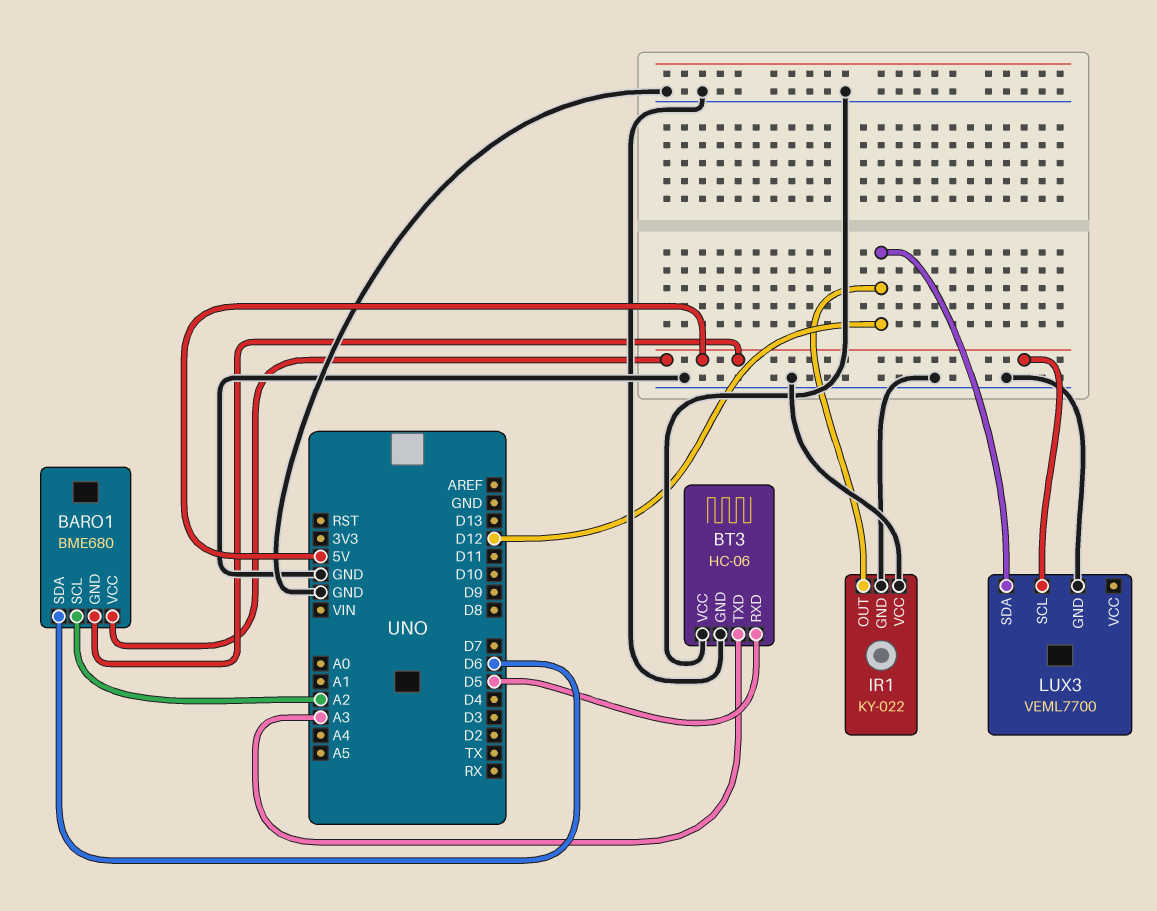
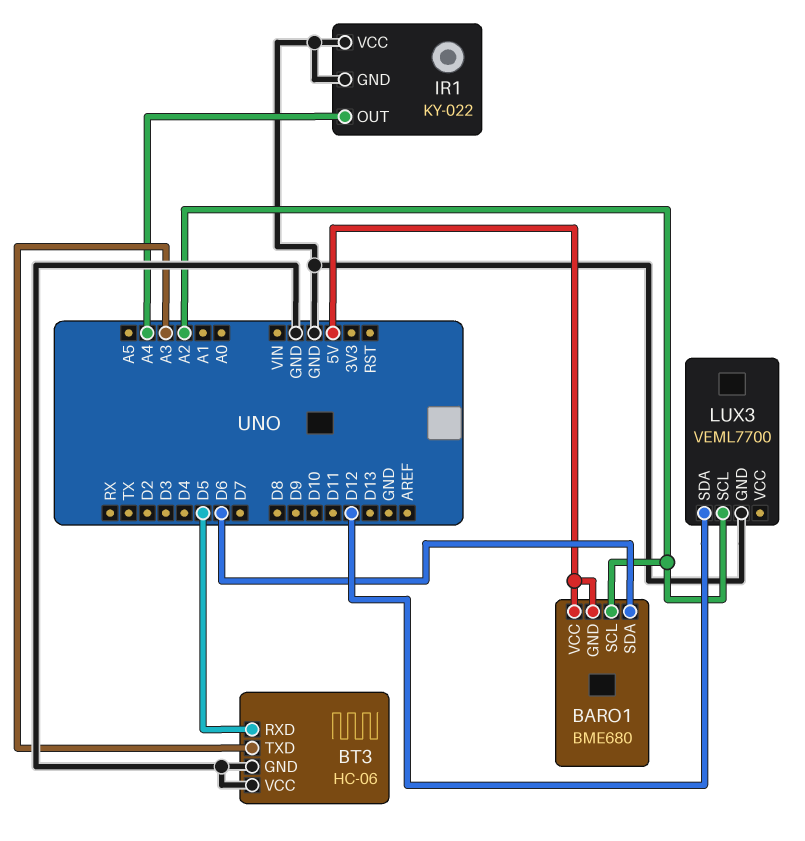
IR1 pin OUT: D12 -> A4
LUX3 pin SCL: 5V -> A2

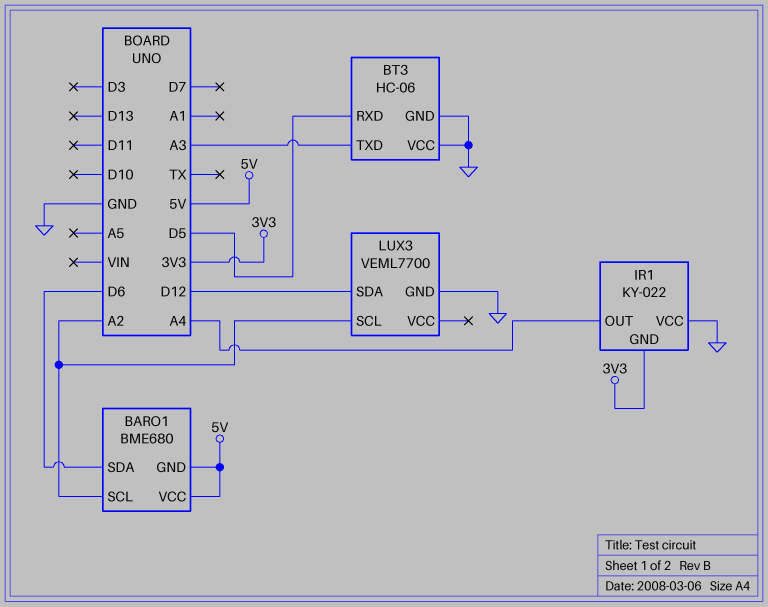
IR1 pin GND: GND -> 3V3

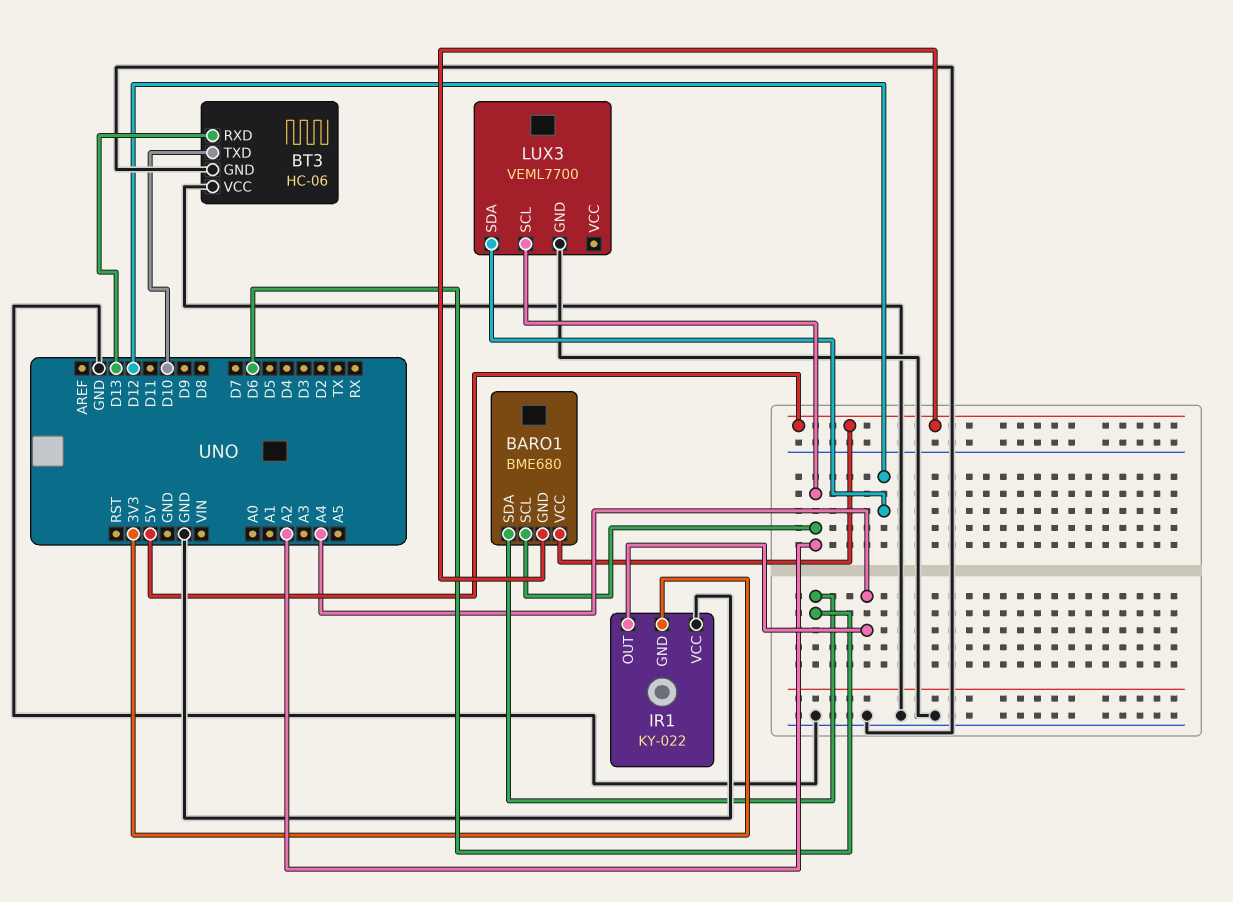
BT3 pin RXD: D5 -> D13
BT3 pin TXD: A3 -> D10

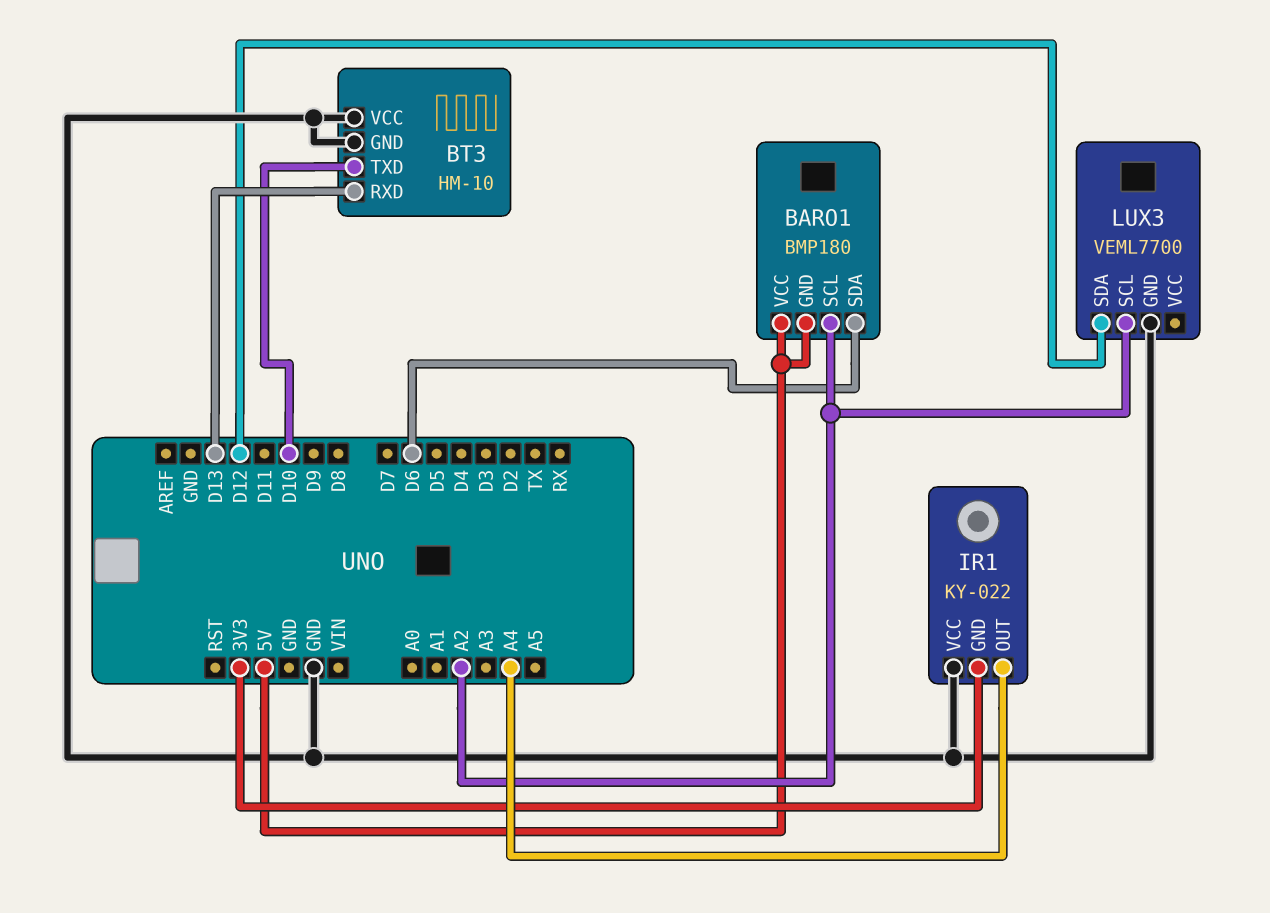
BARO1: BME680 -> BMP180
BT3: HC-06 -> HM-10

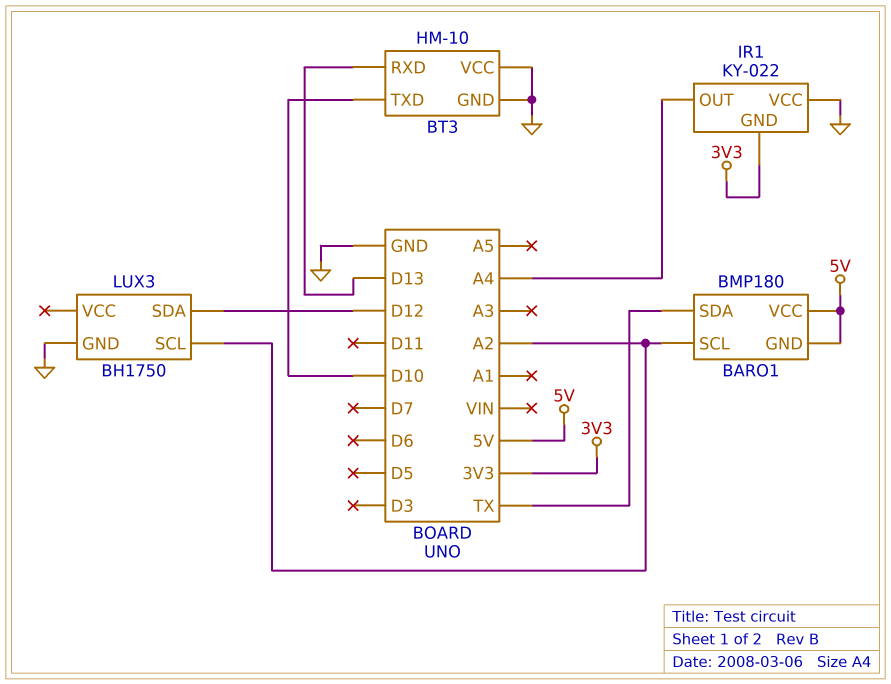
BARO1 pin SDA: D6 -> TX
LUX3: VEML7700 -> BH1750

